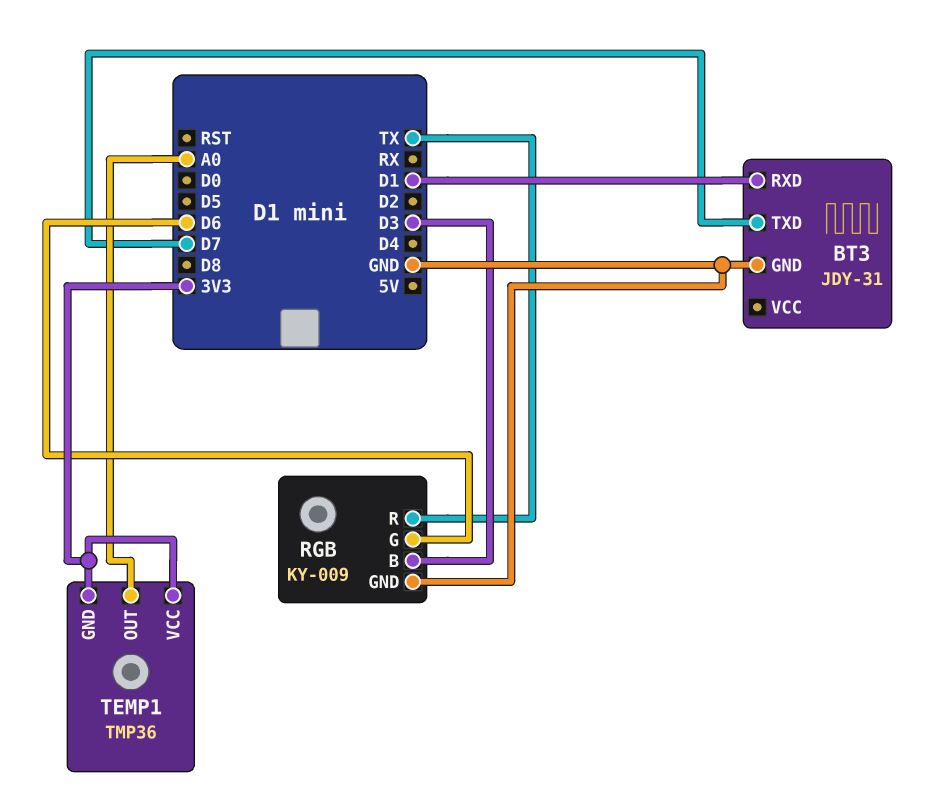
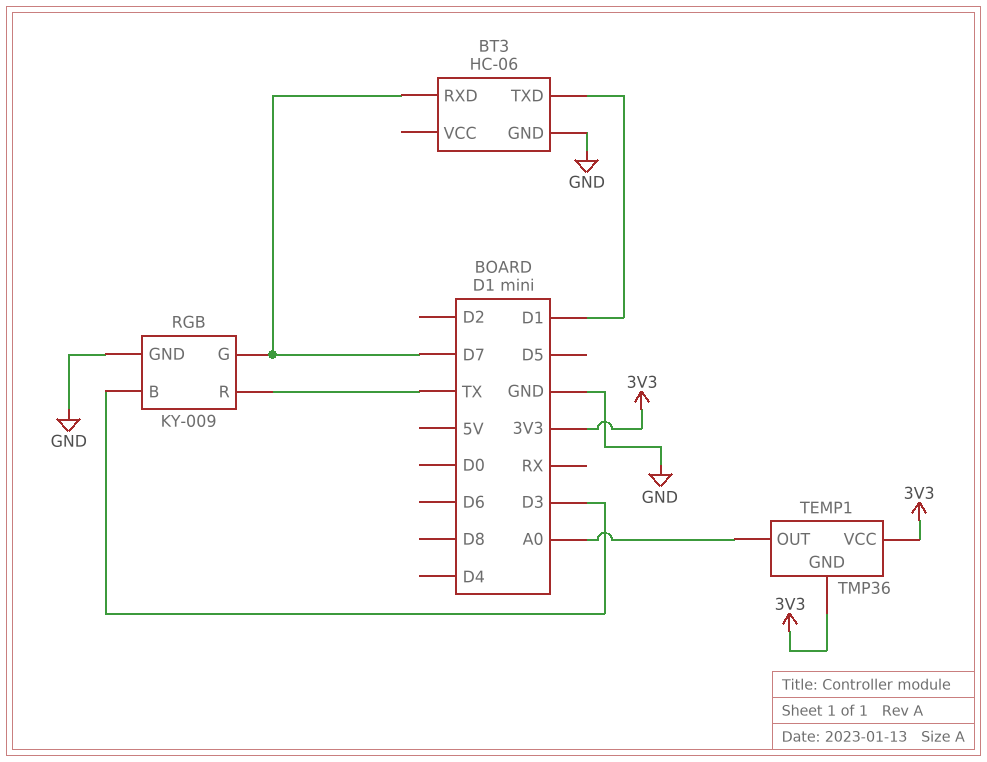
BT3: JDY-31 -> HC-06
BT3 pin RXD: D1 -> D7
BT3 pin TXD: D7 -> D1
RGB pin G: D6 -> D7

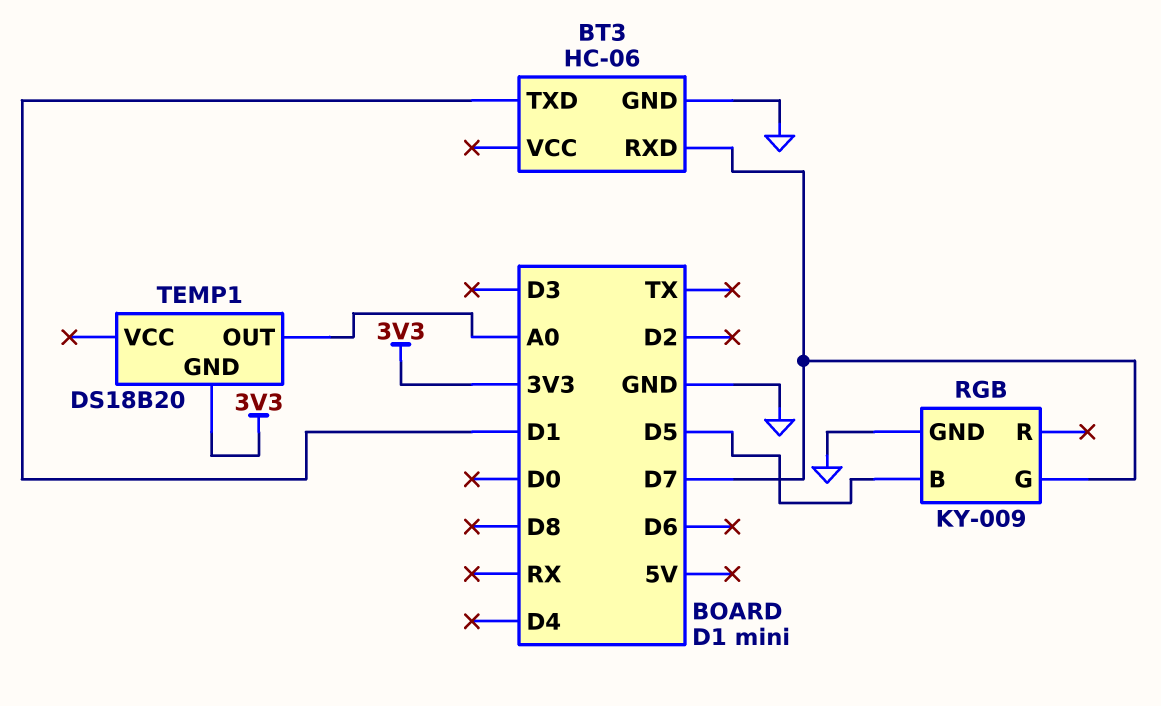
RGB pin B: D3 -> D5
RGB pin R: TX -> none
TEMP1: TMP36 -> DS18B20
TEMP1 pin VCC: 3V3 -> none

